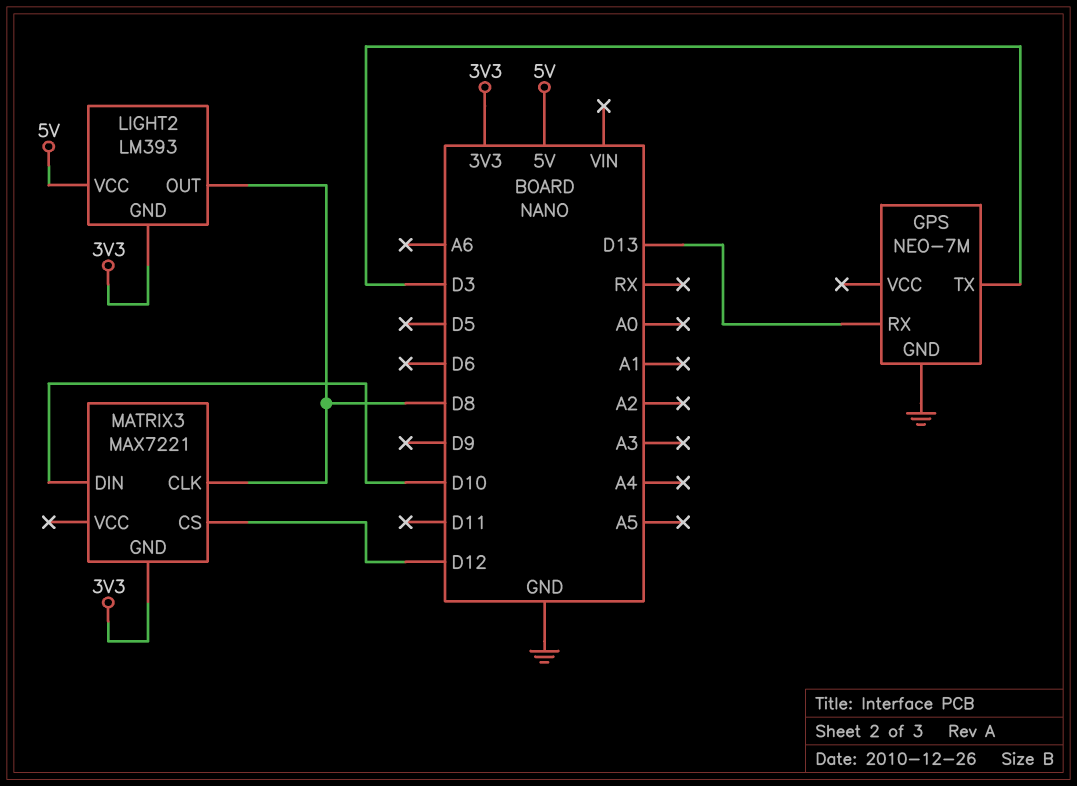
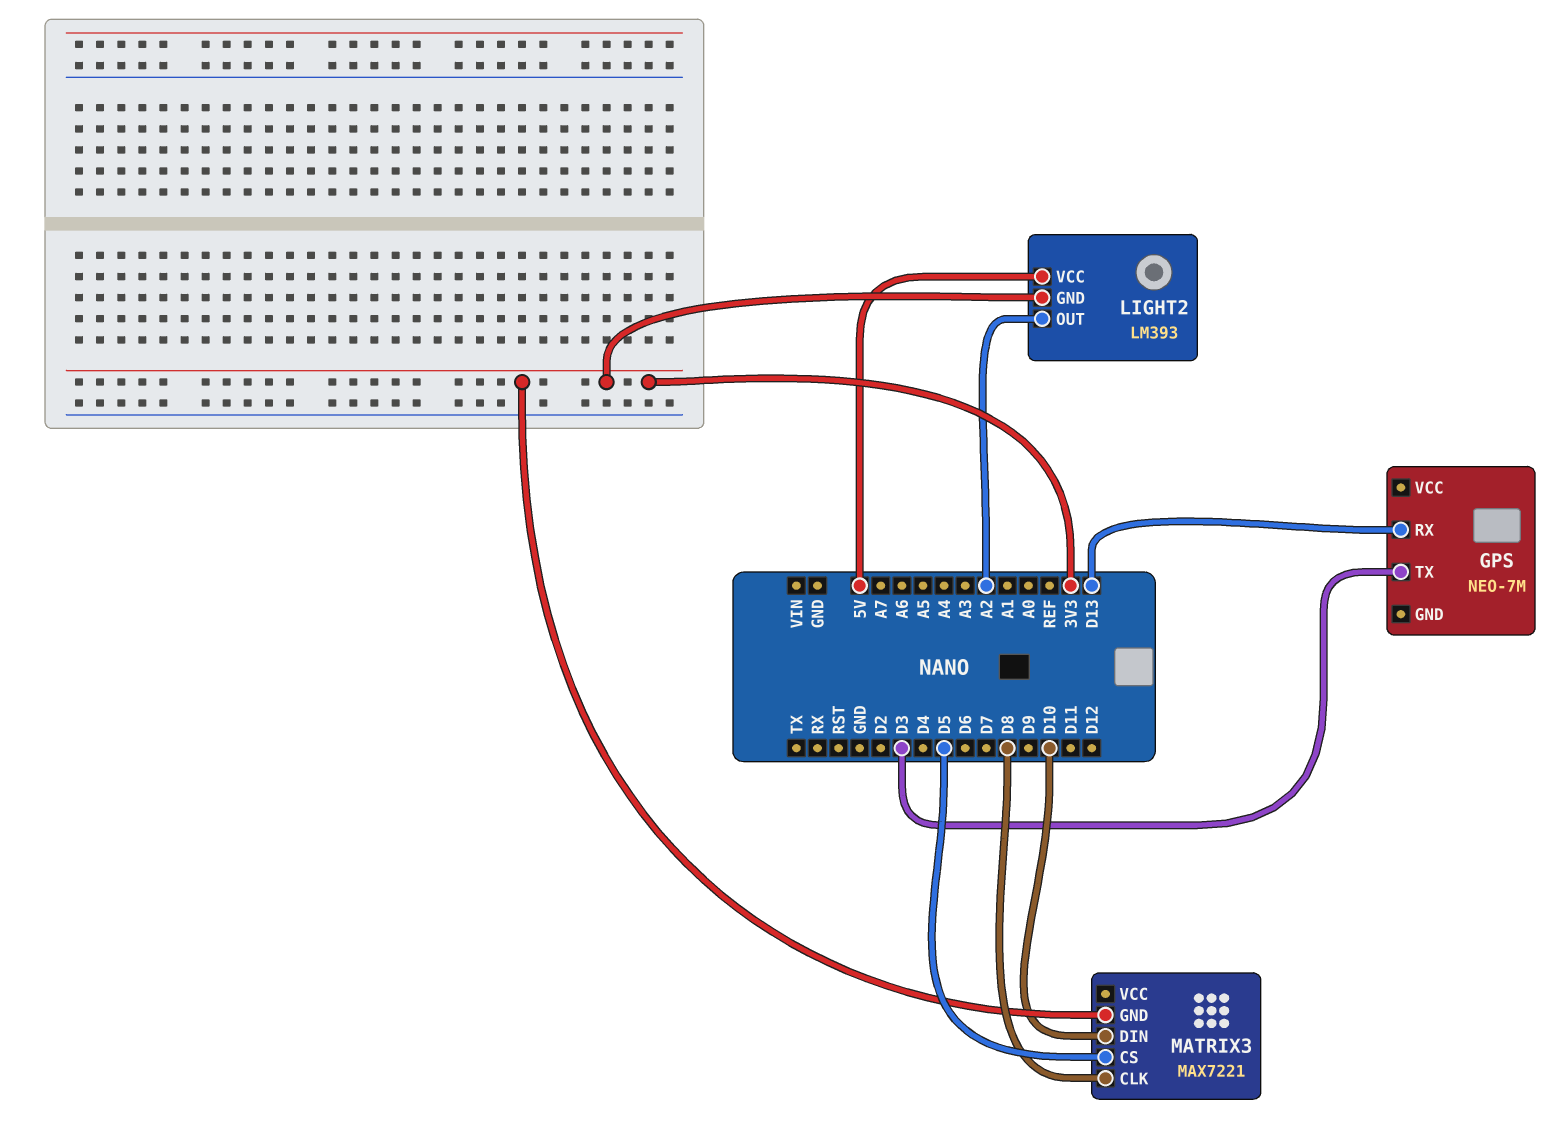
GPS pin GND: GND -> none
LIGHT2 pin OUT: D8 -> A2
MATRIX3 pin CS: D12 -> D5

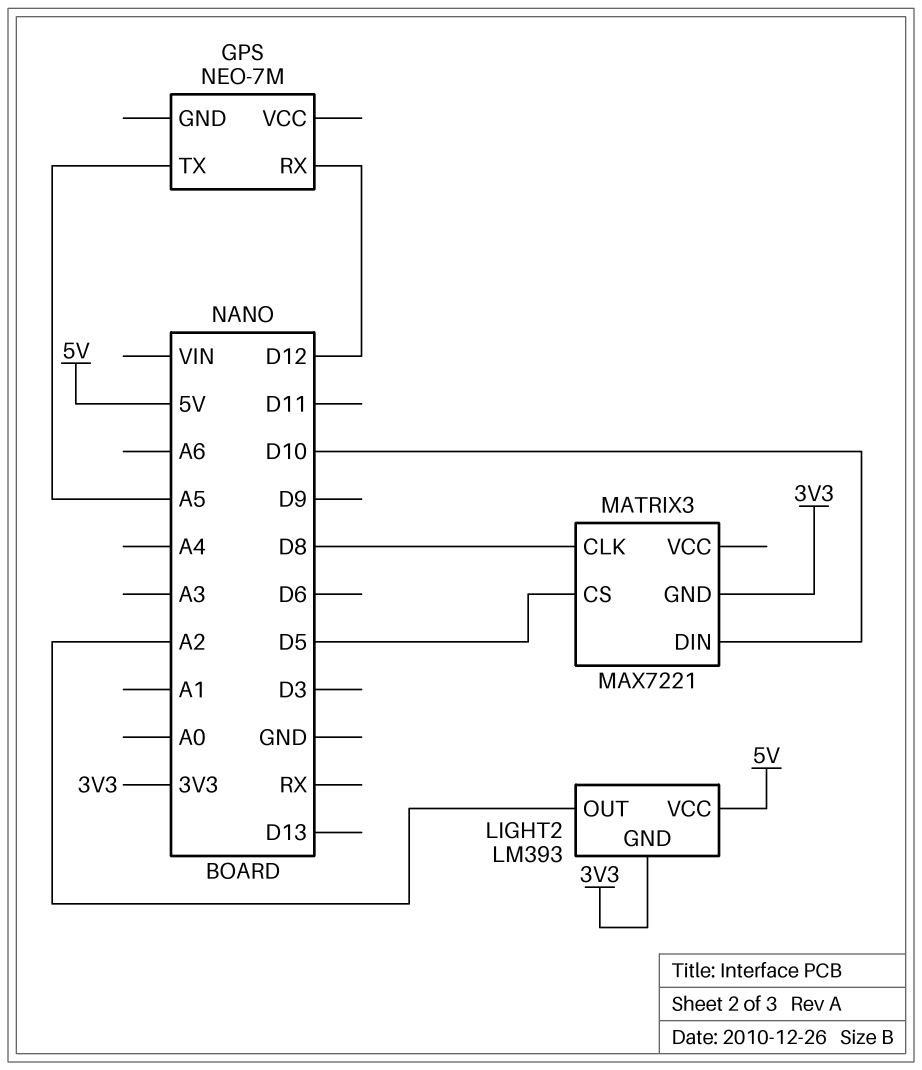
GPS pin RX: D13 -> D12
GPS pin TX: D3 -> A5

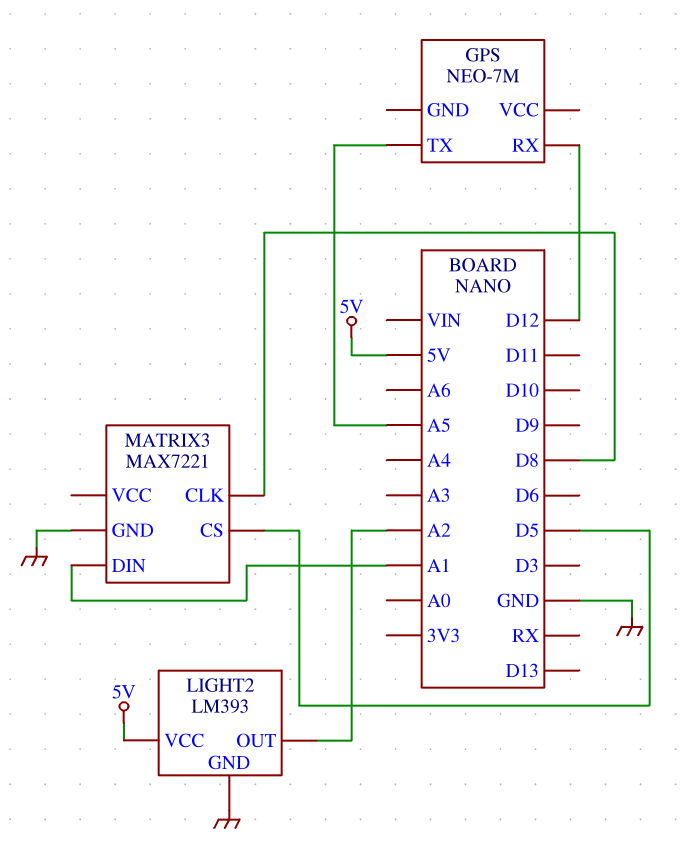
LIGHT2 pin GND: 3V3 -> GND
MATRIX3 pin DIN: D10 -> A1
MATRIX3 pin GND: 3V3 -> GND

